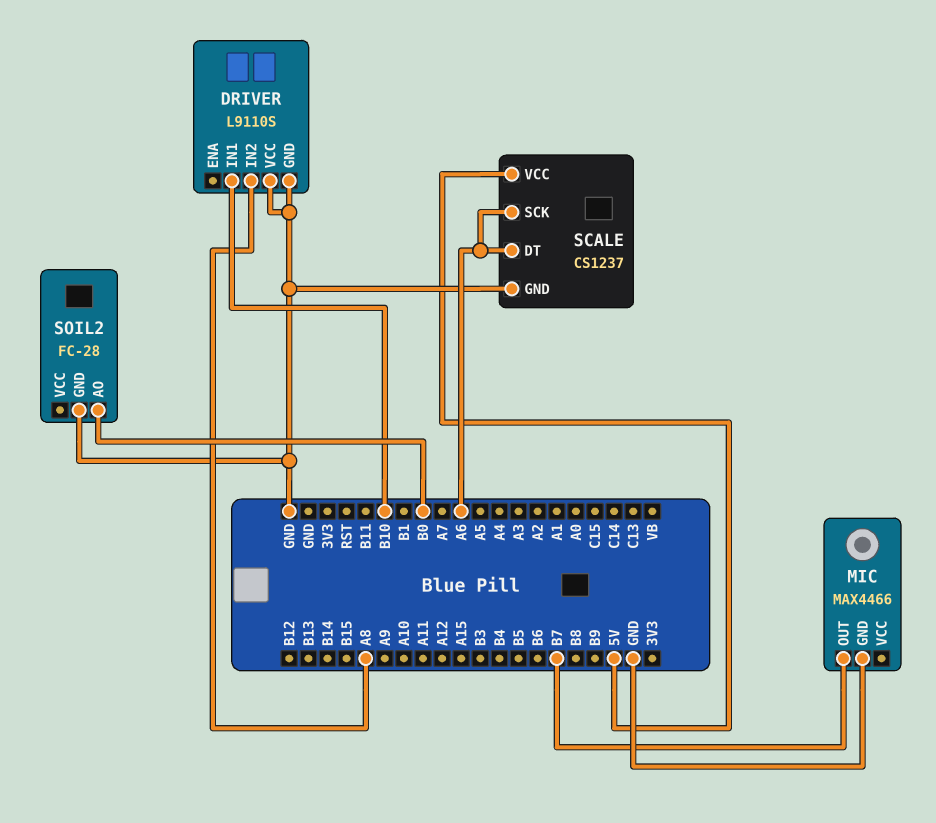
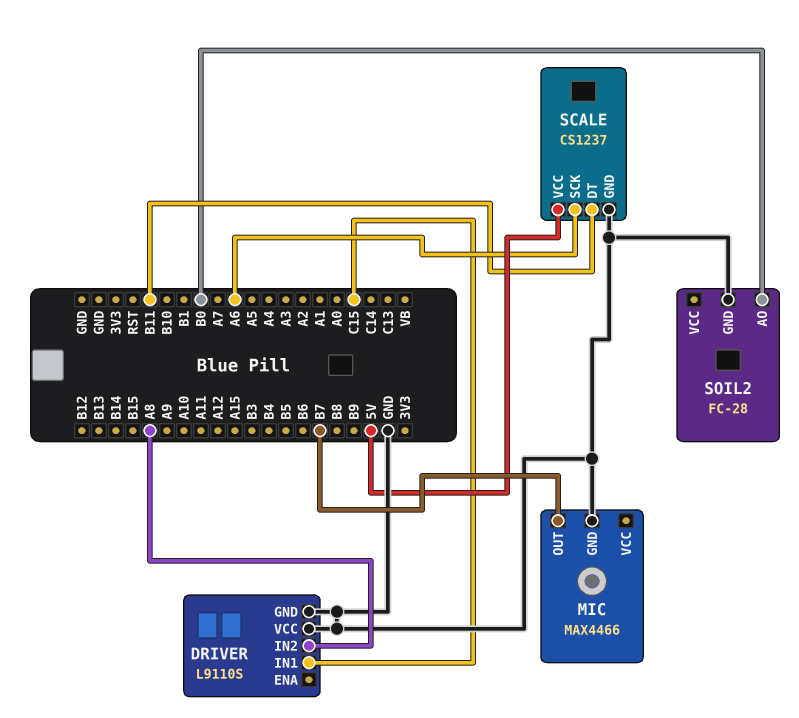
DRIVER pin IN1: B10 -> C15
SCALE pin DT: A6 -> B11

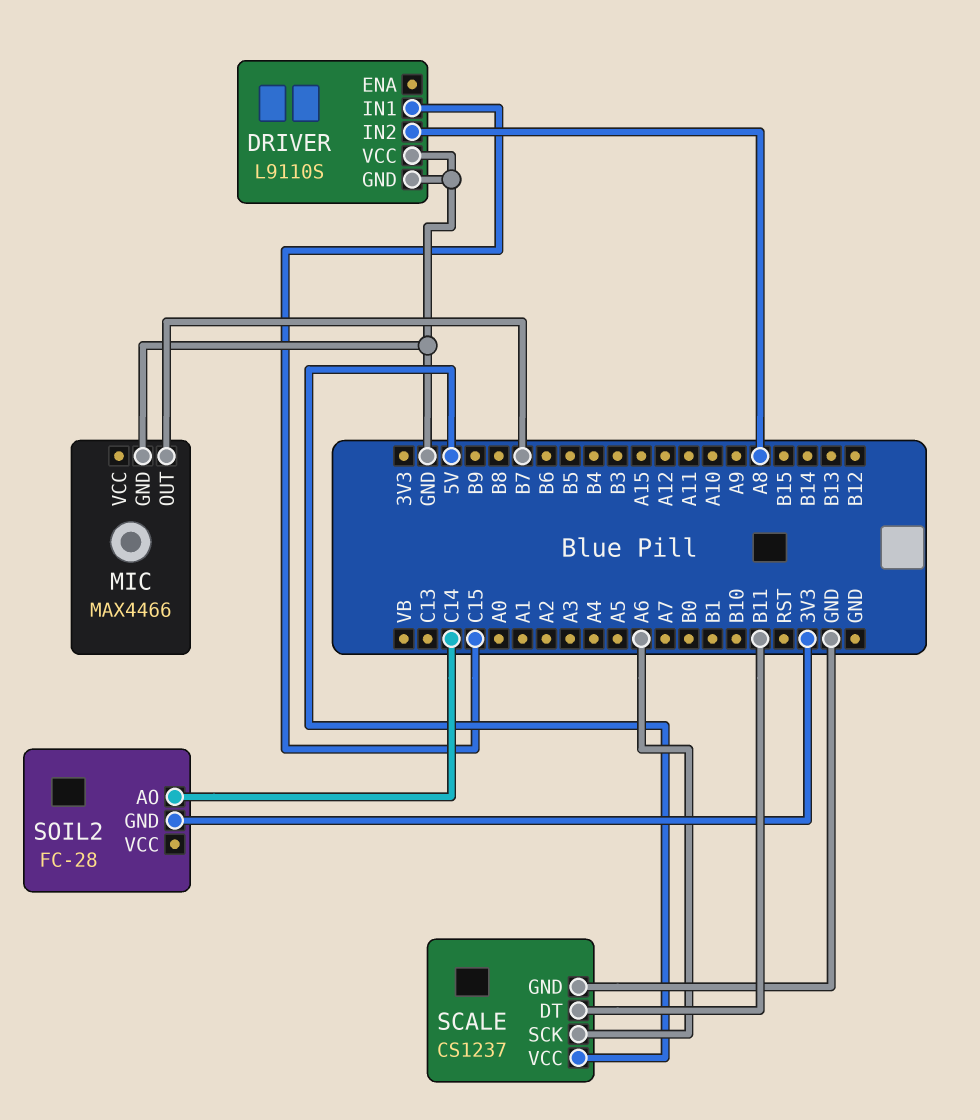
SOIL2 pin AO: B0 -> C14
SOIL2 pin GND: GND -> 3V3

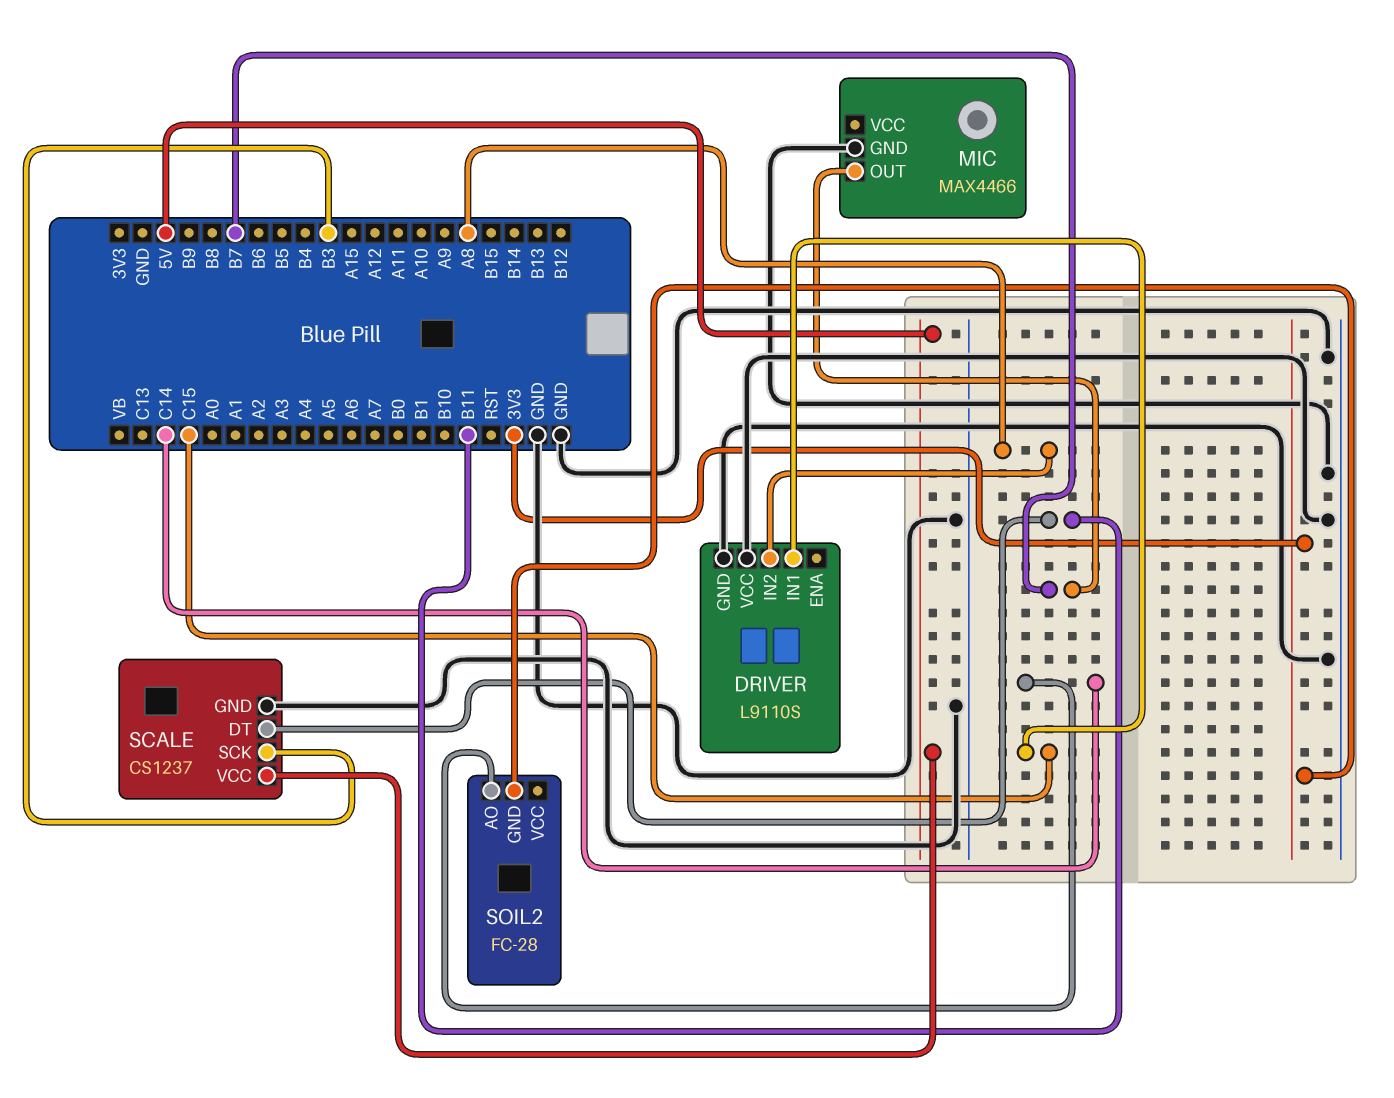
SCALE pin SCK: A6 -> B3

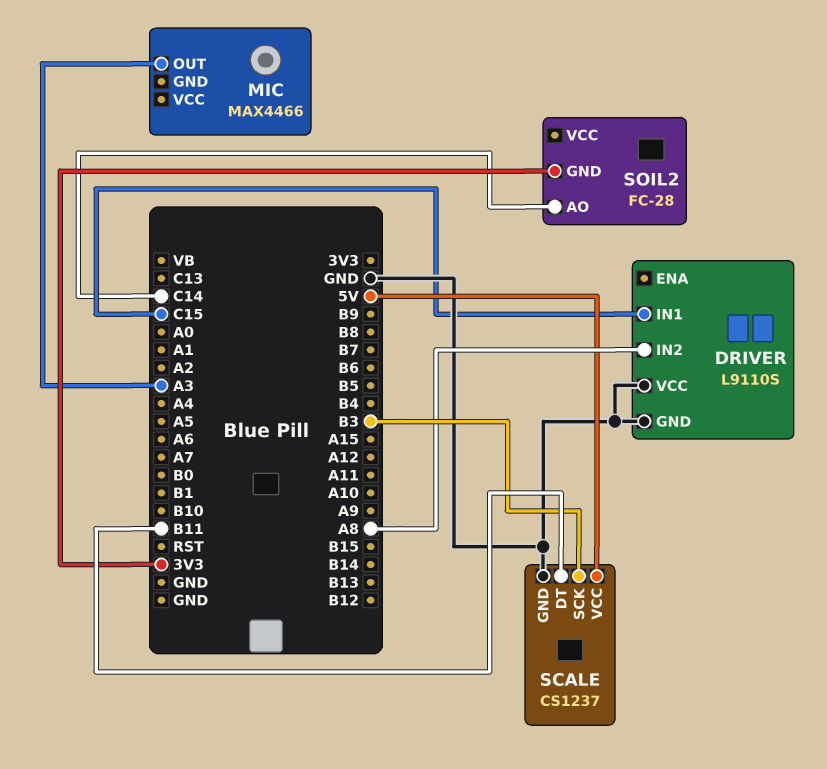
MIC pin GND: GND -> none
MIC pin OUT: B7 -> A3

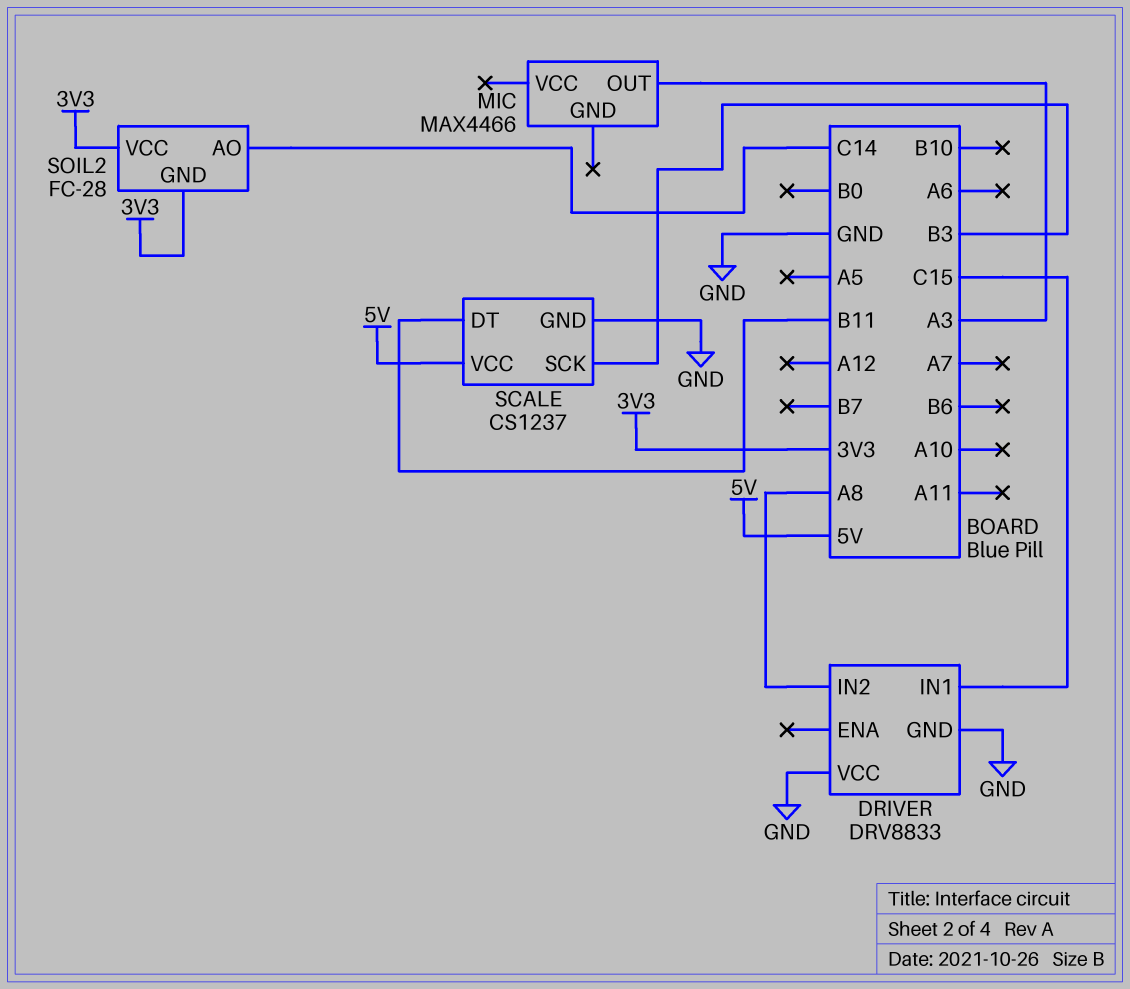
DRIVER: L9110S -> DRV8833
SOIL2 pin VCC: none -> 3V3

